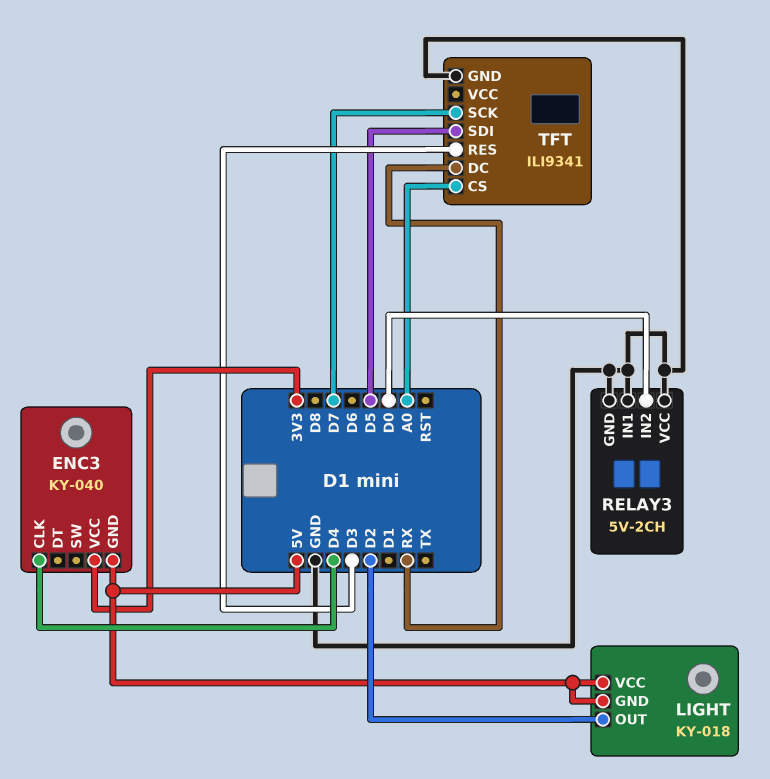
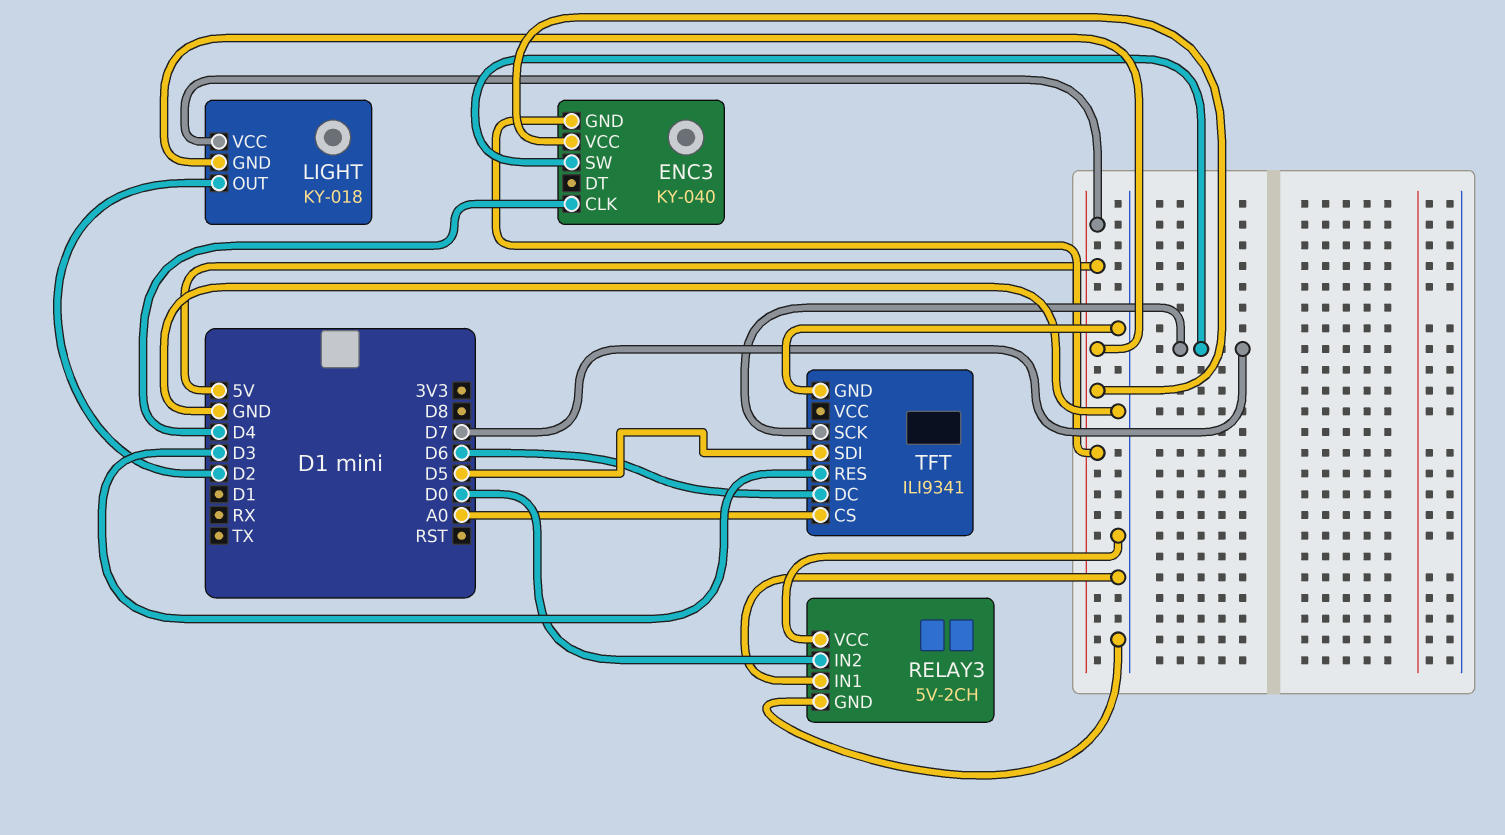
ENC3 pin SW: none -> D7
ENC3 pin VCC: 3V3 -> 5V
TFT pin DC: RX -> D6

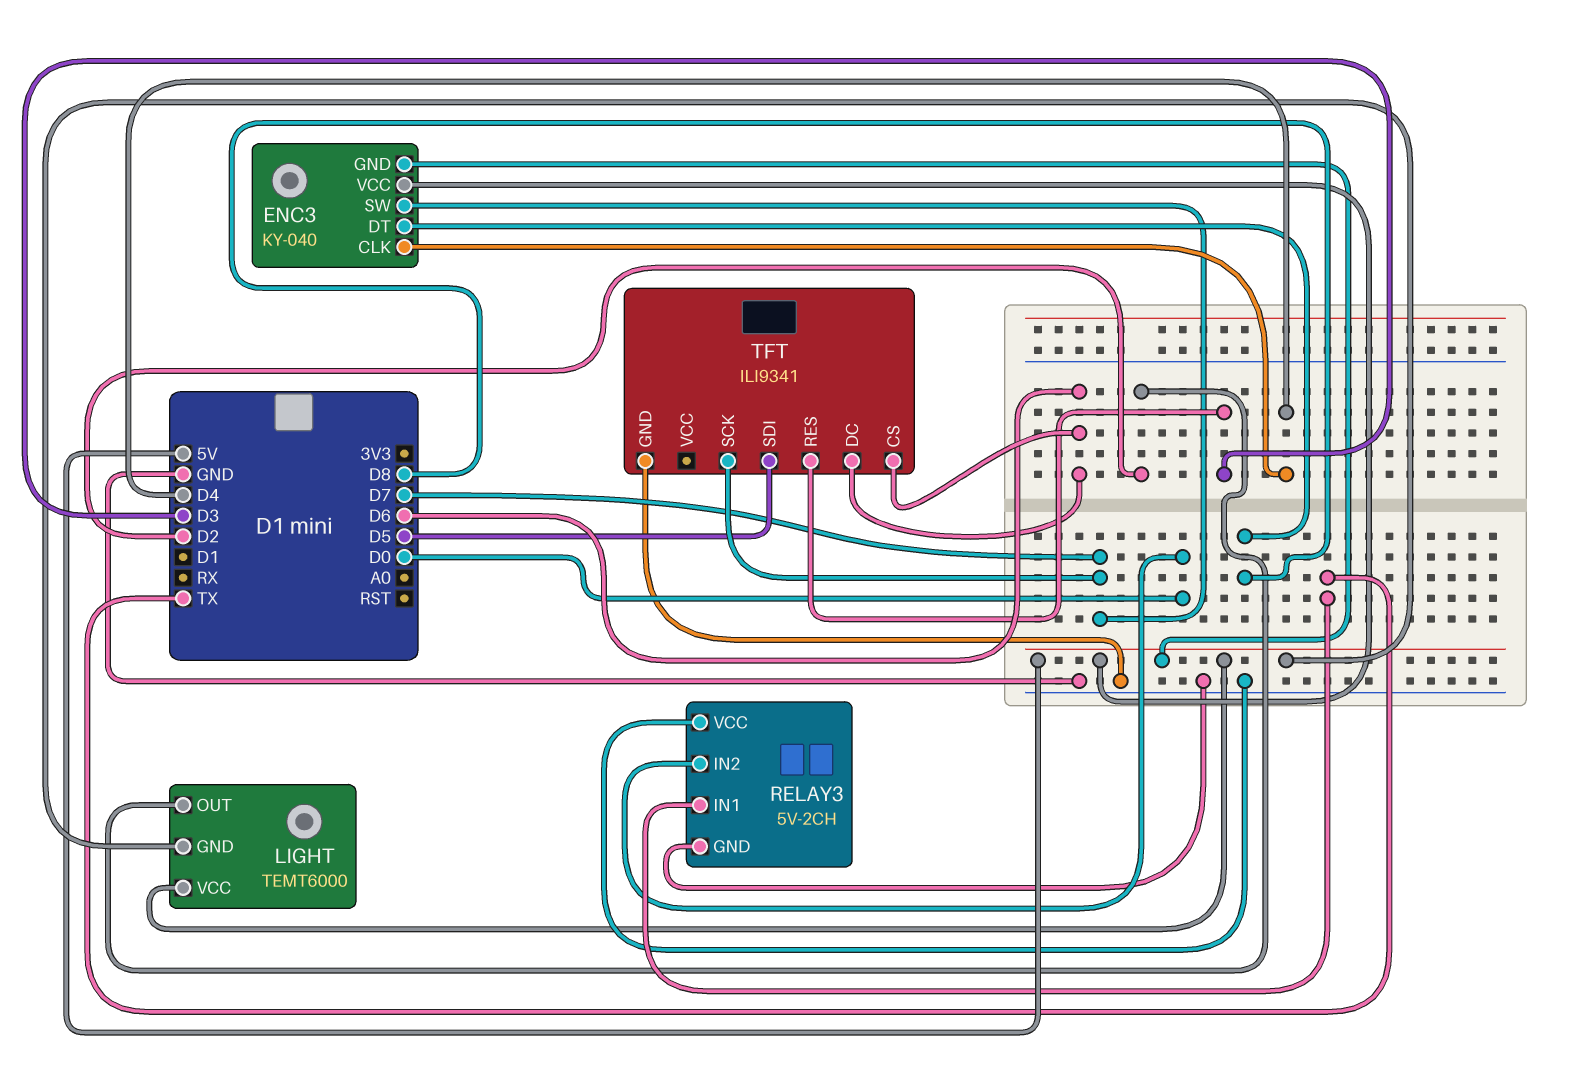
ENC3 pin DT: none -> D8
LIGHT: KY-018 -> TEMT6000
RELAY3 pin IN1: GND -> TX
TFT pin CS: A0 -> D6

